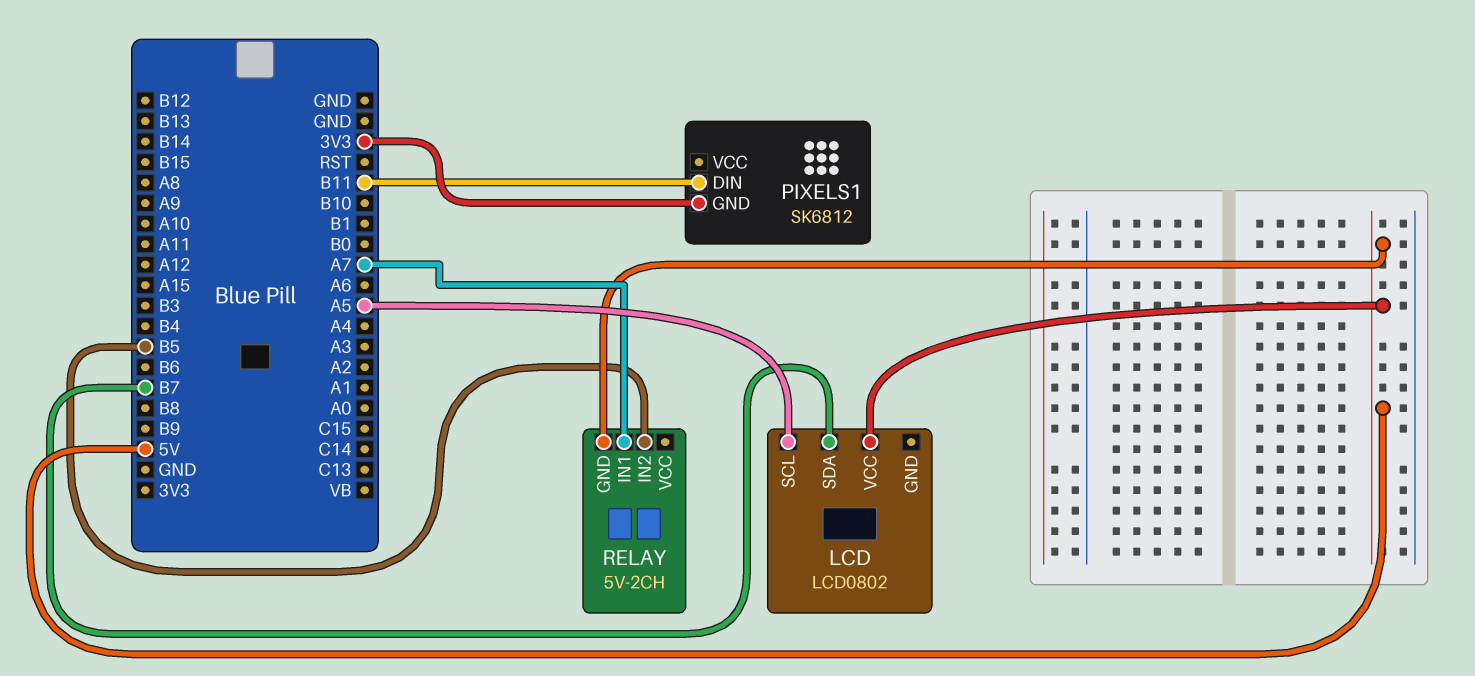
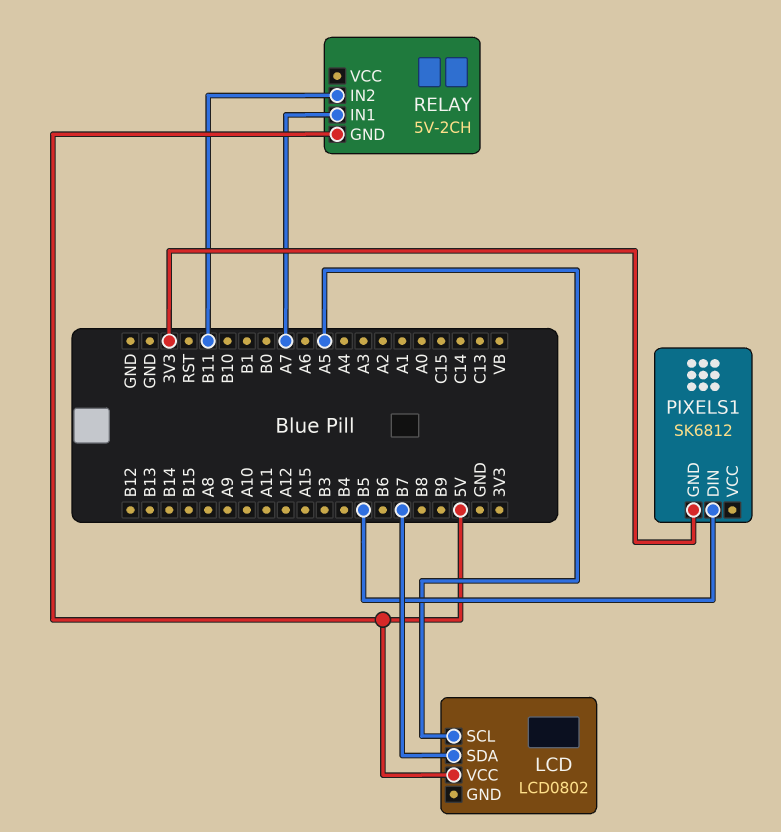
PIXELS1 pin DIN: B11 -> B5
RELAY pin IN2: B5 -> B11

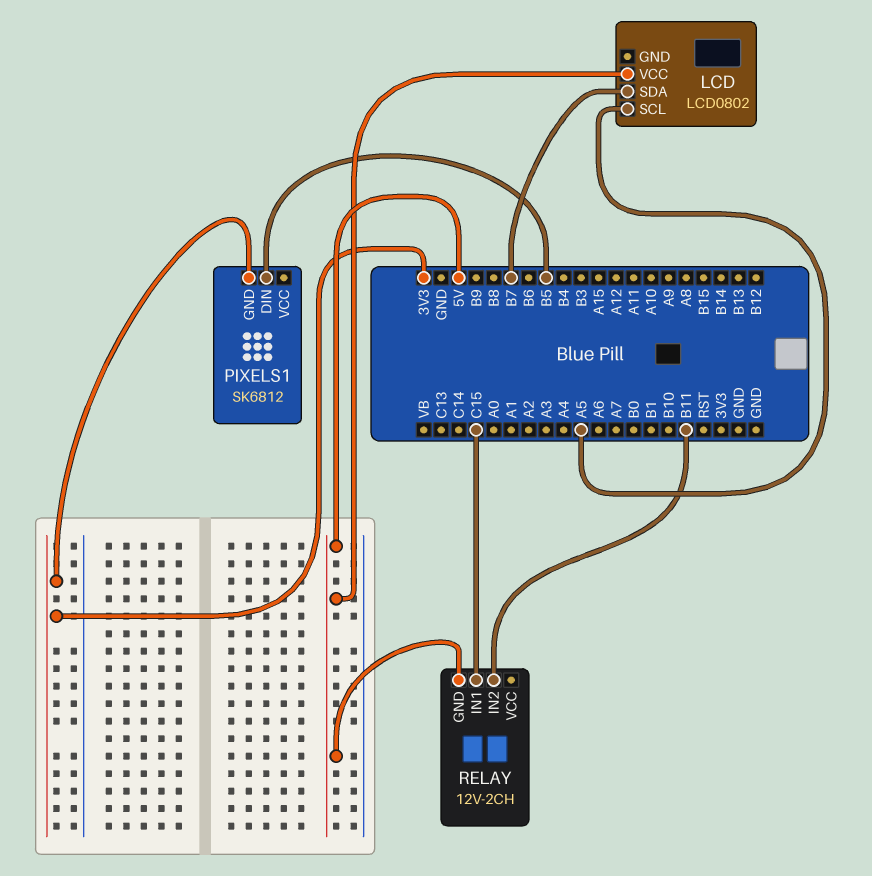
RELAY: 5V-2CH -> 12V-2CH
RELAY pin IN1: A7 -> C15

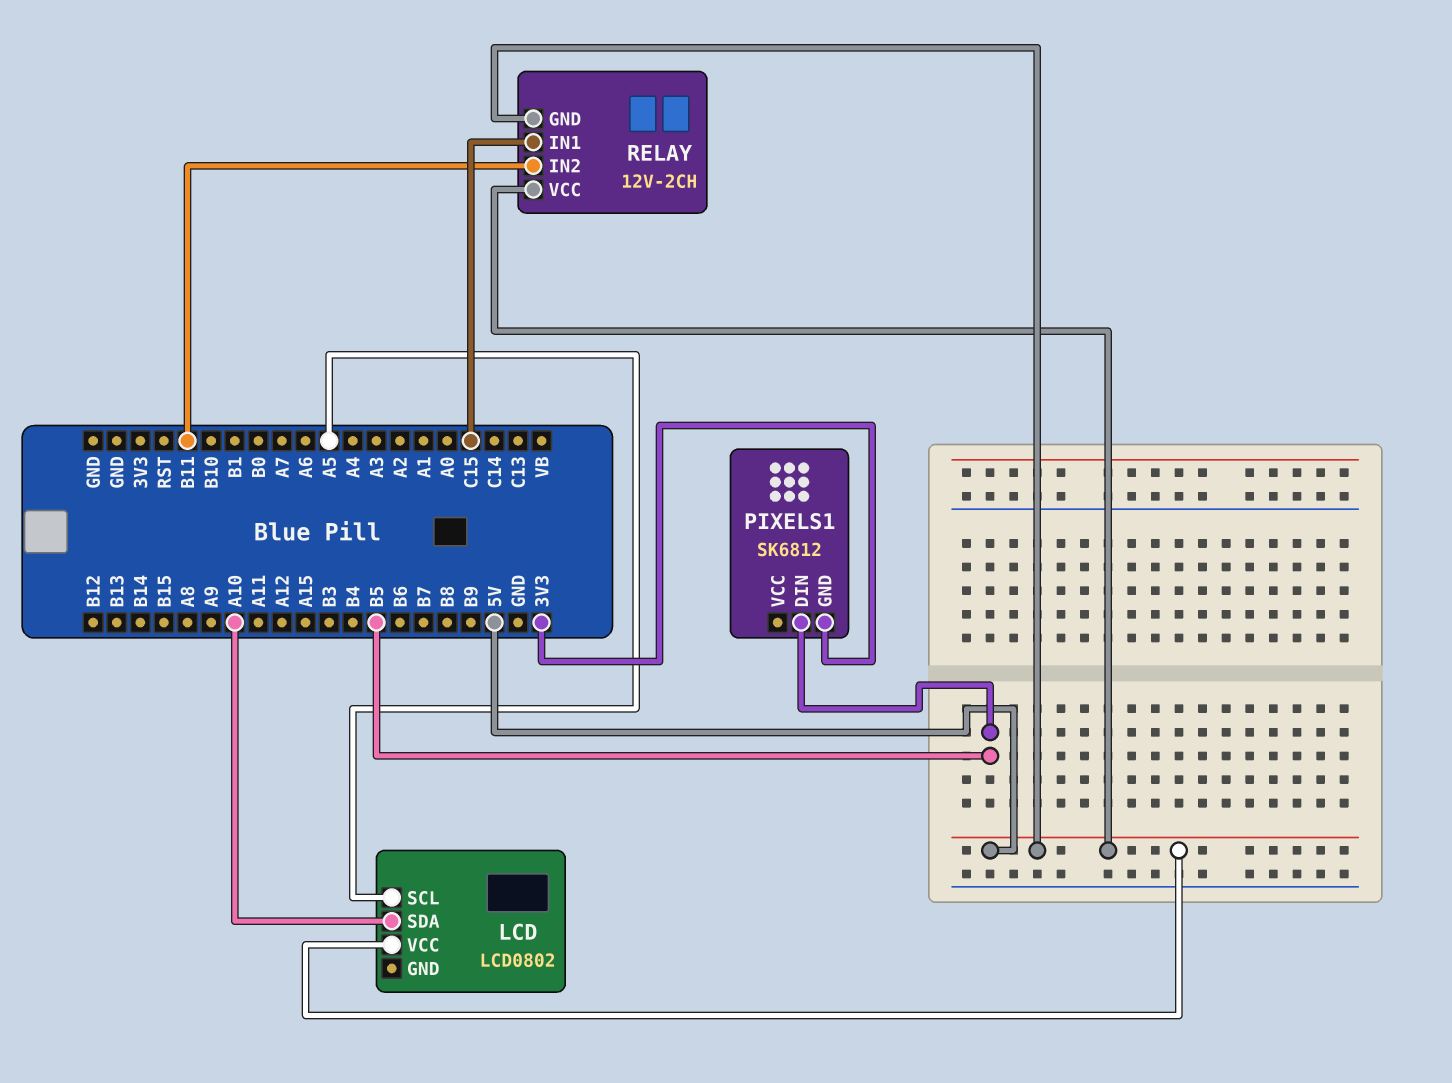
LCD pin SDA: B7 -> A10
RELAY pin VCC: none -> 5V

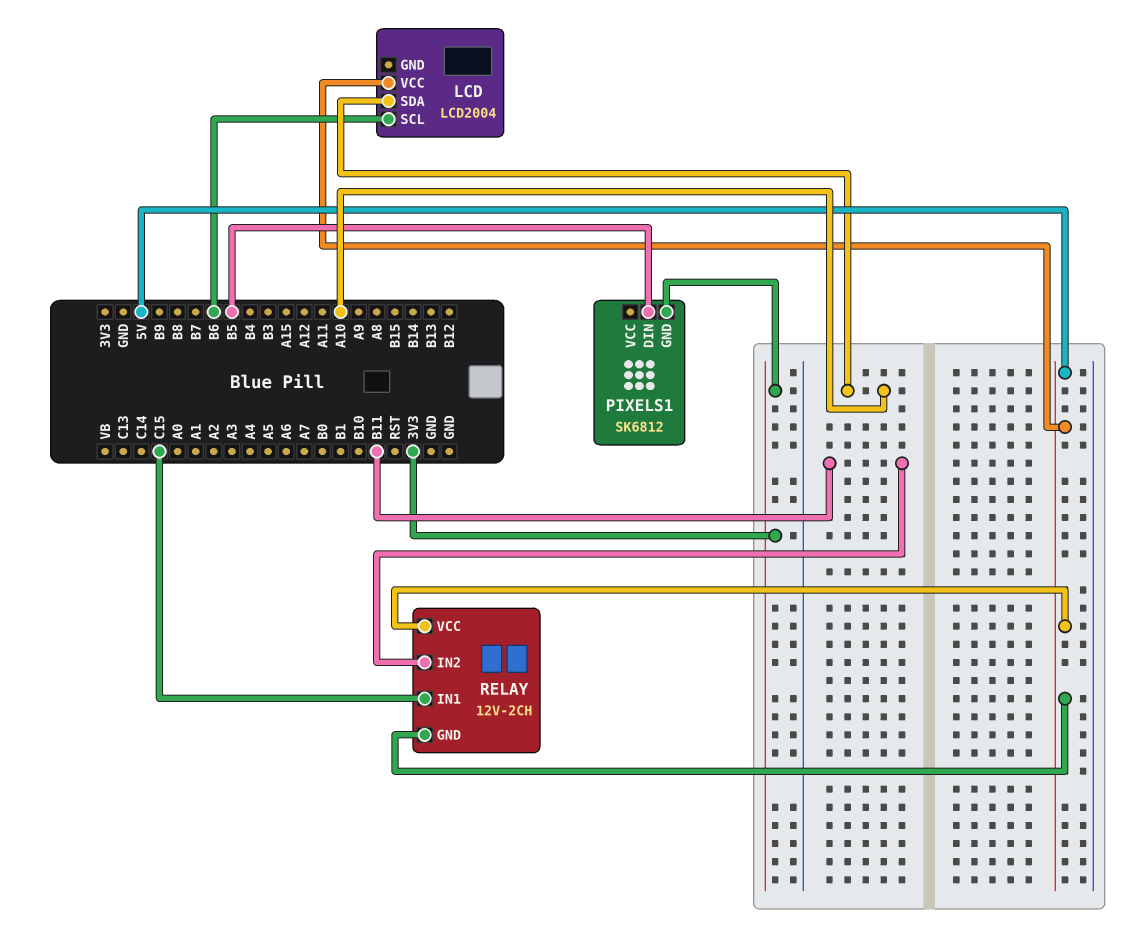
LCD: LCD0802 -> LCD2004
LCD pin SCL: A5 -> B6

